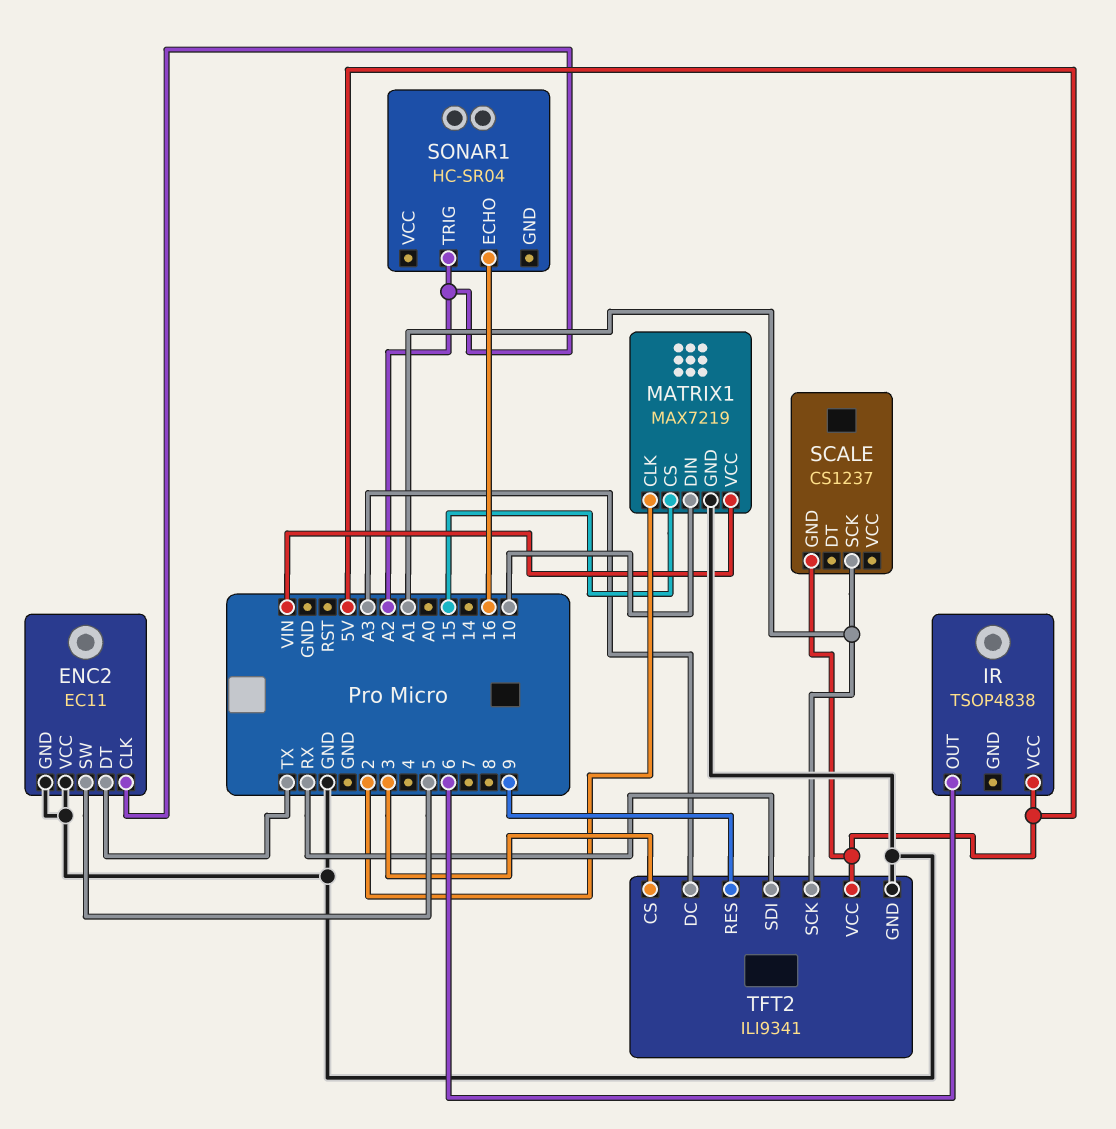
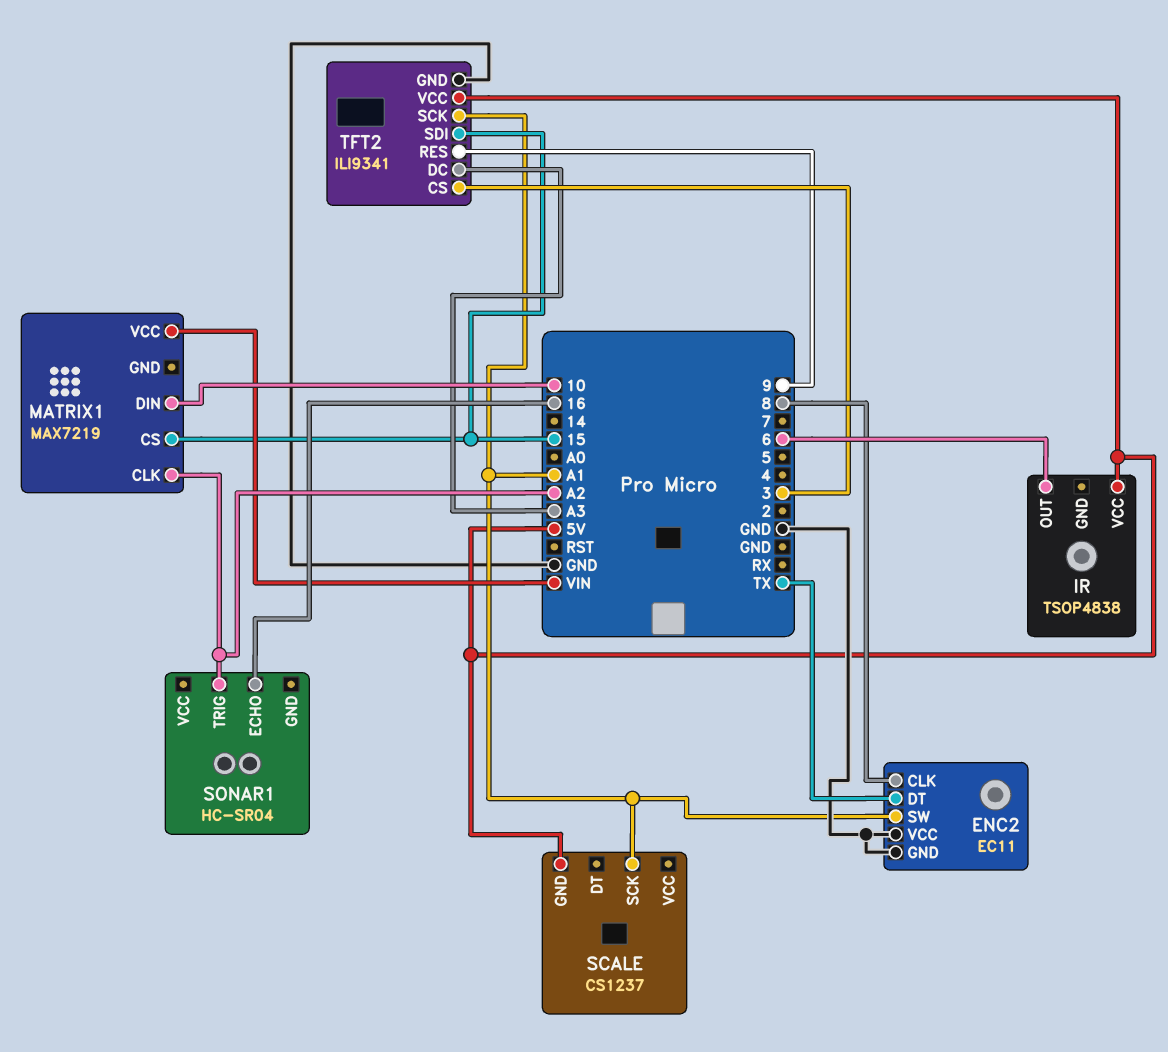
ENC2 pin CLK: A2 -> 8
ENC2 pin SW: 5 -> A1
MATRIX1 pin CLK: 2 -> A2
MATRIX1 pin GND: GND -> none
TFT2 pin SDI: RX -> 15

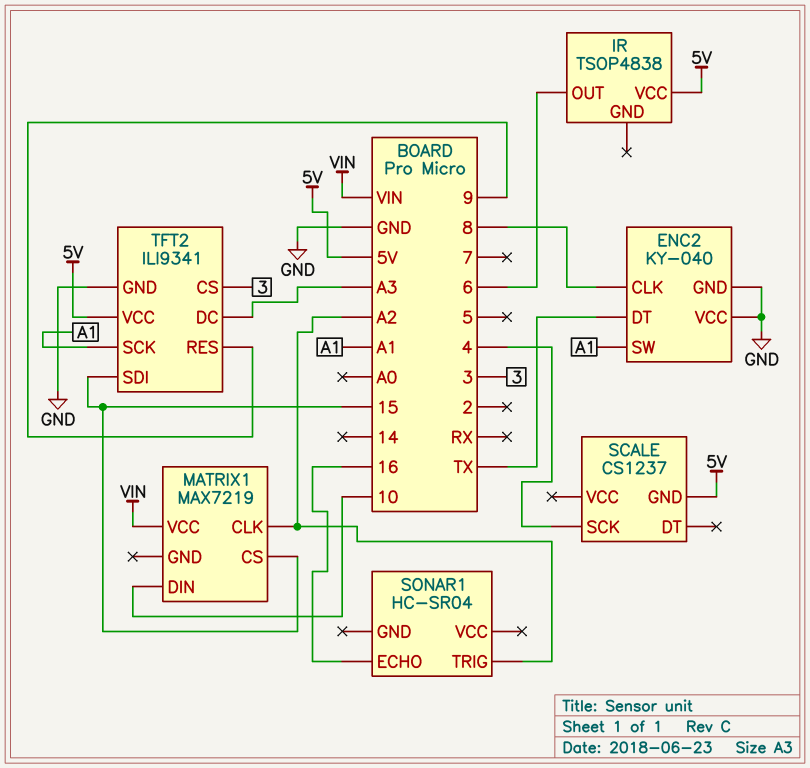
ENC2: EC11 -> KY-040
SCALE pin SCK: A1 -> 4

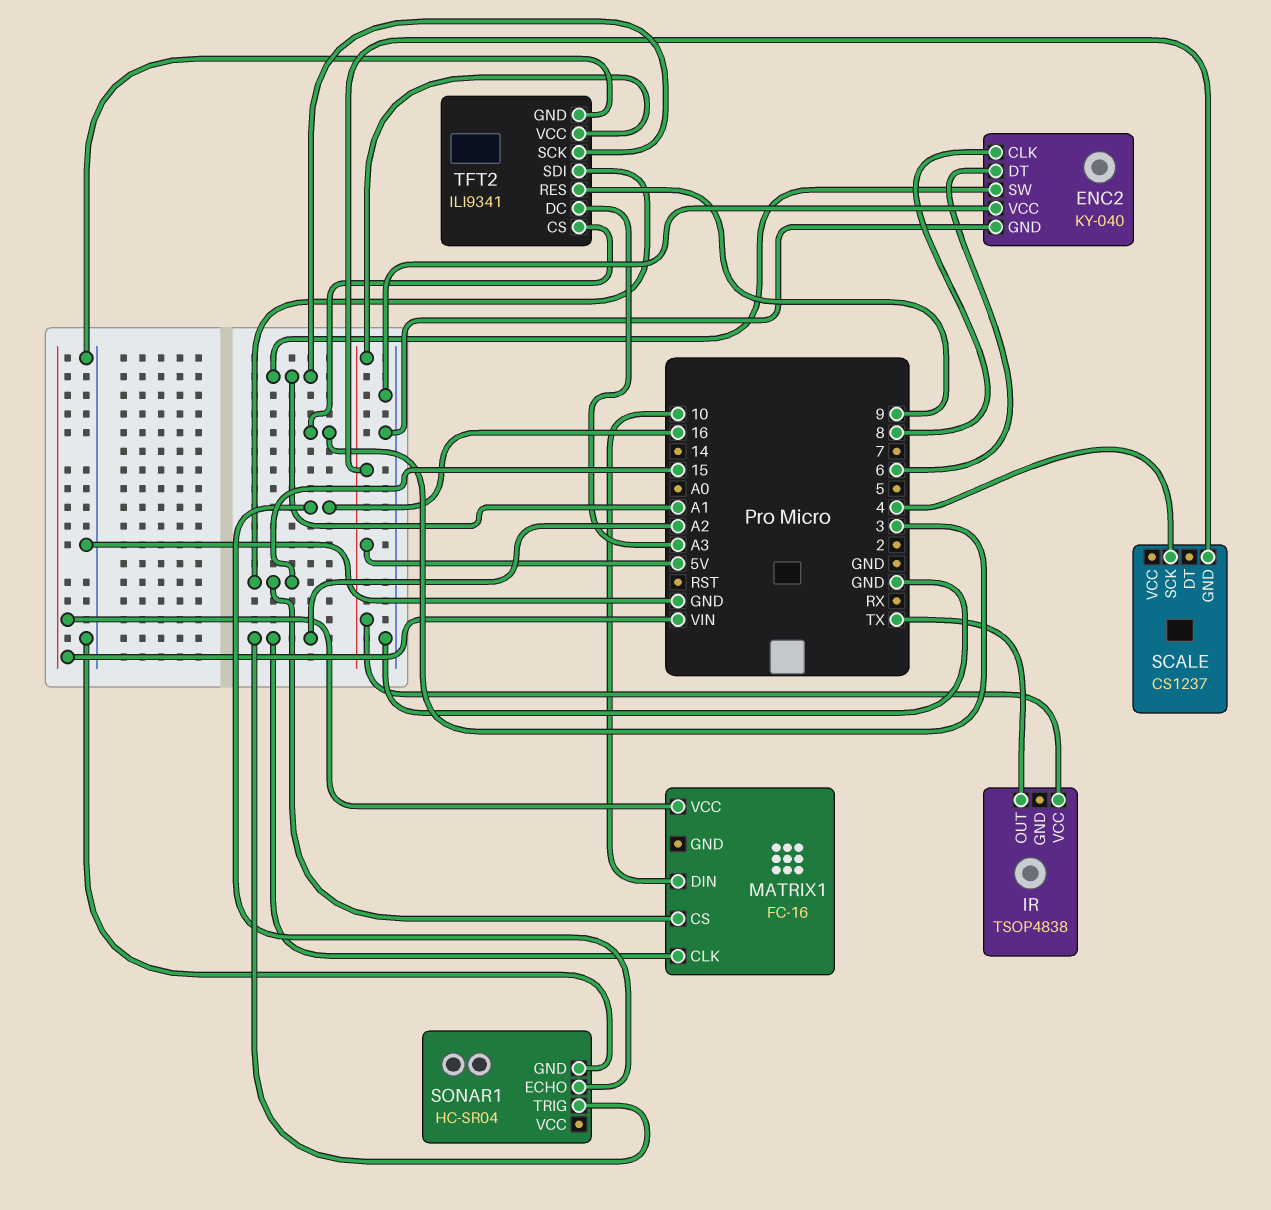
ENC2 pin DT: TX -> 6
IR pin OUT: 6 -> TX
MATRIX1: MAX7219 -> FC-16
SONAR1 pin GND: none -> GND

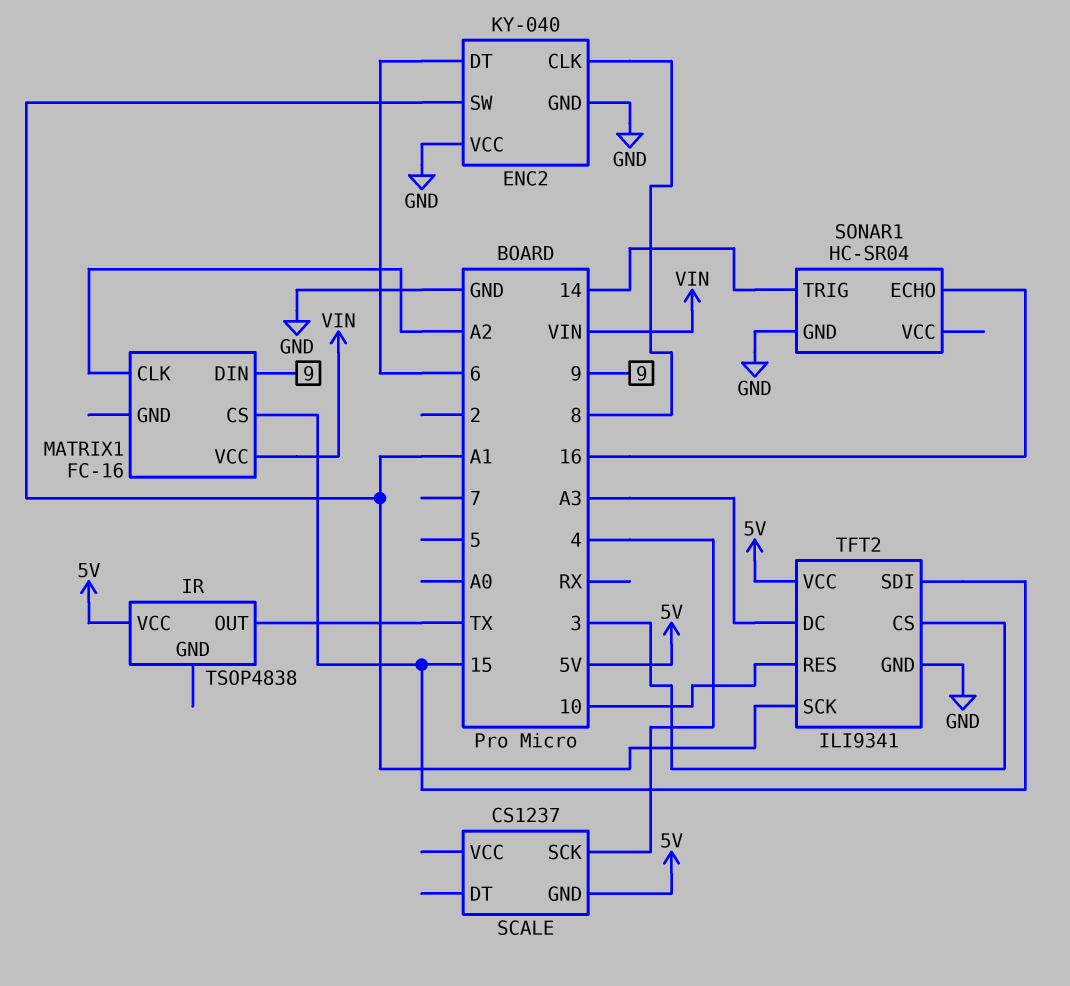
MATRIX1 pin DIN: 10 -> 9
SONAR1 pin TRIG: A2 -> 14
TFT2 pin RES: 9 -> 10

